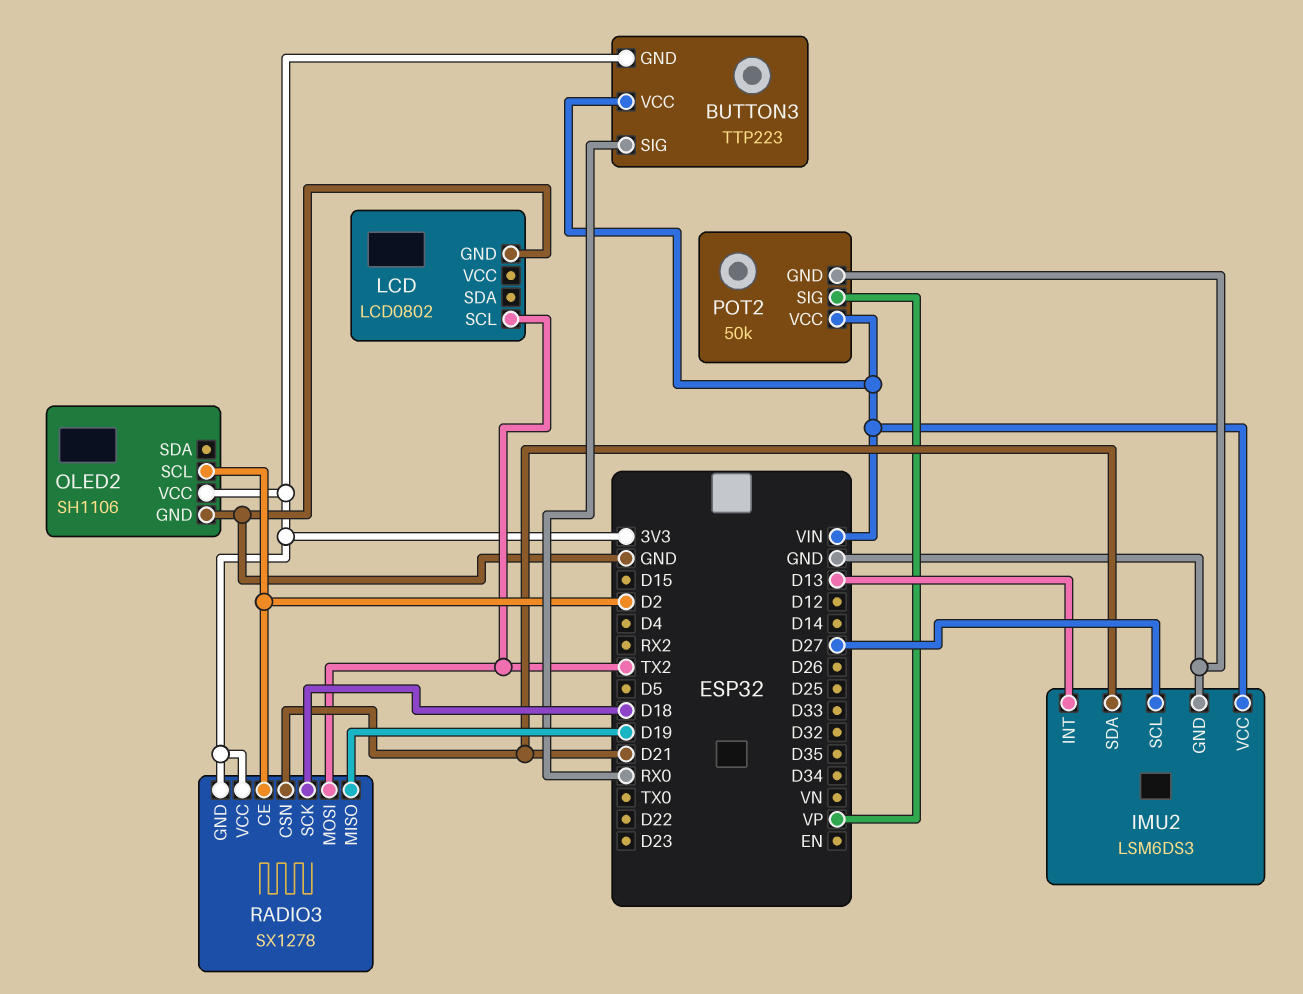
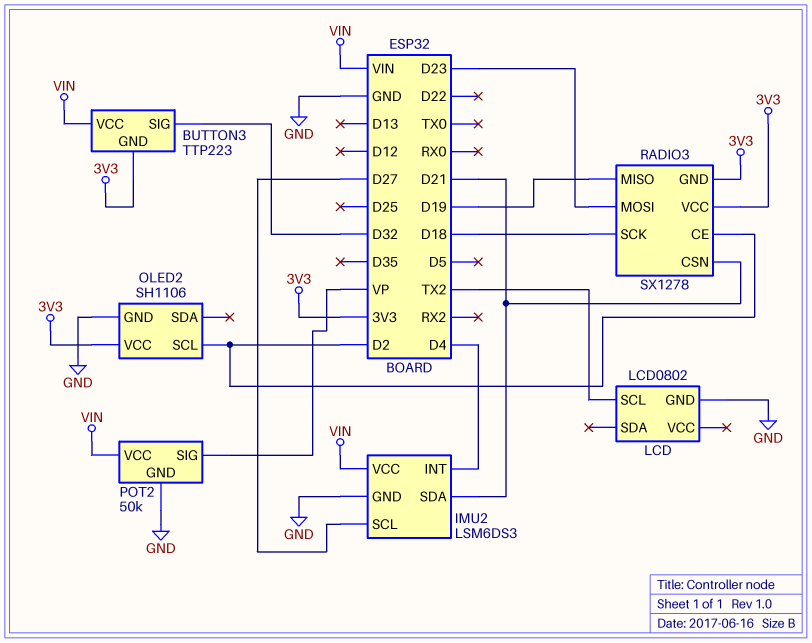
BUTTON3 pin SIG: RX0 -> D32
IMU2 pin INT: D13 -> D4
RADIO3 pin MOSI: TX2 -> D23

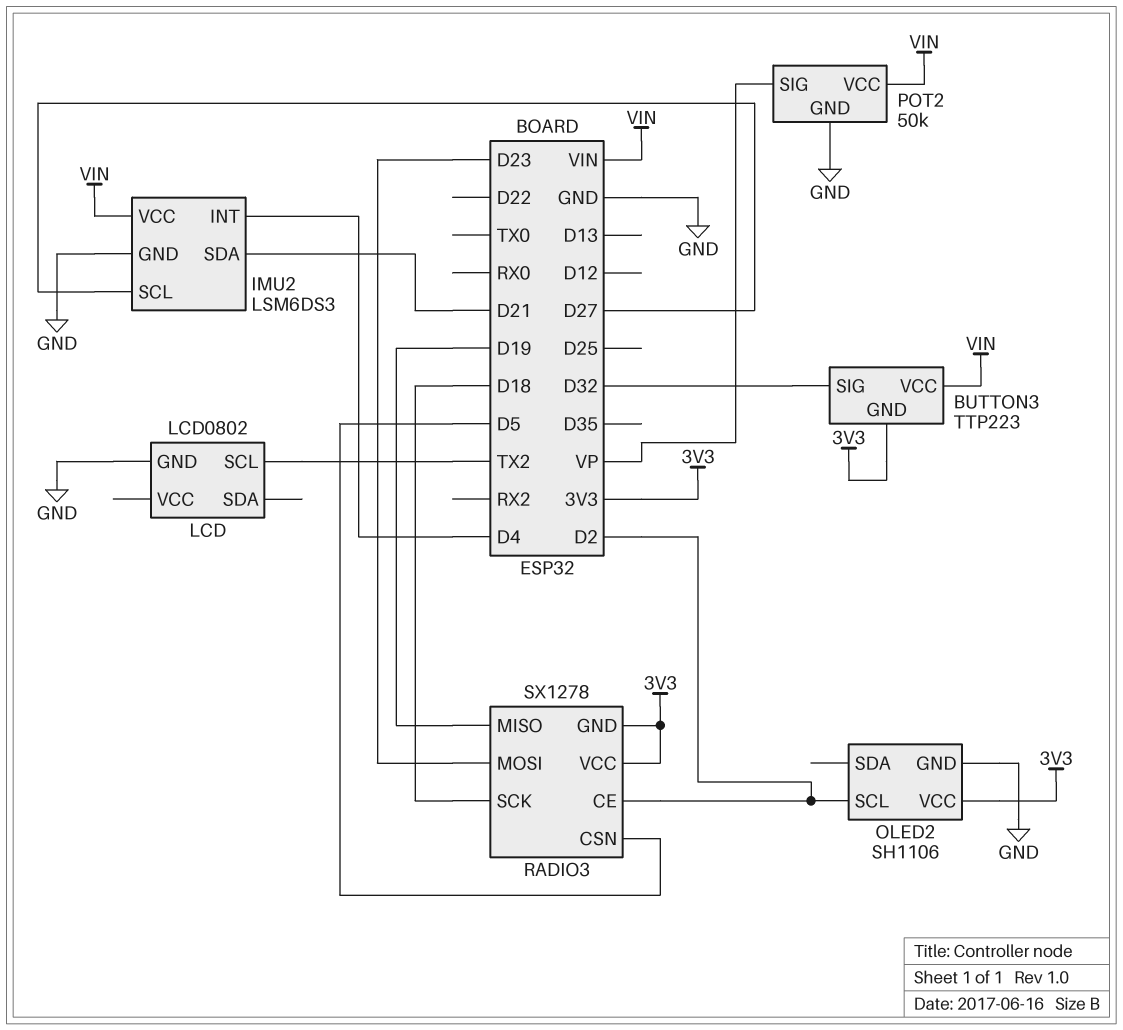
RADIO3 pin CSN: D21 -> D5

